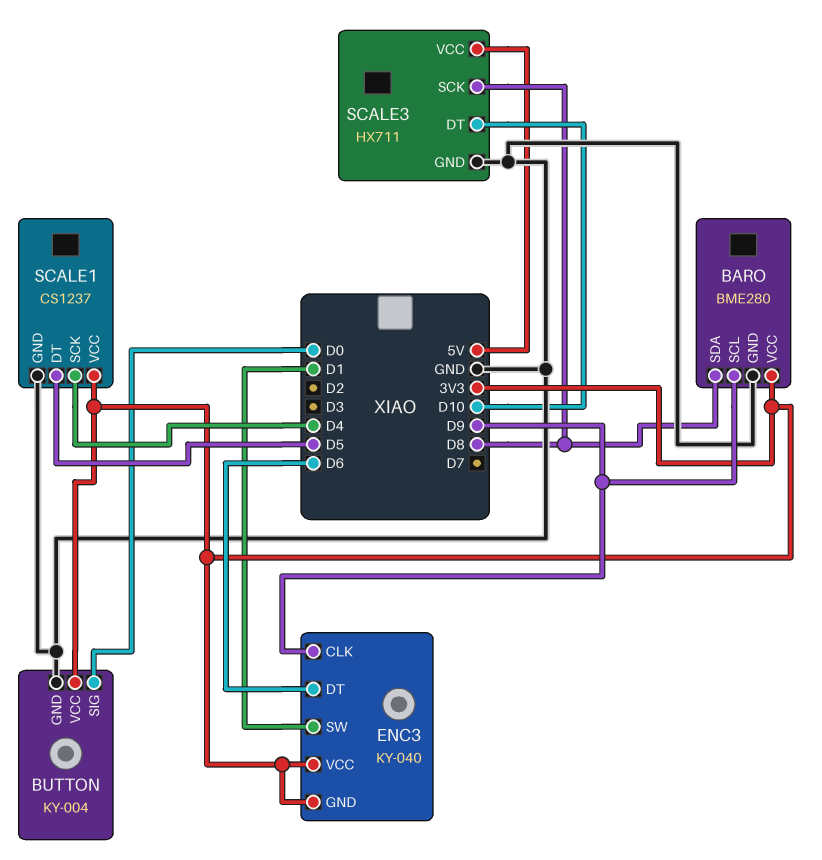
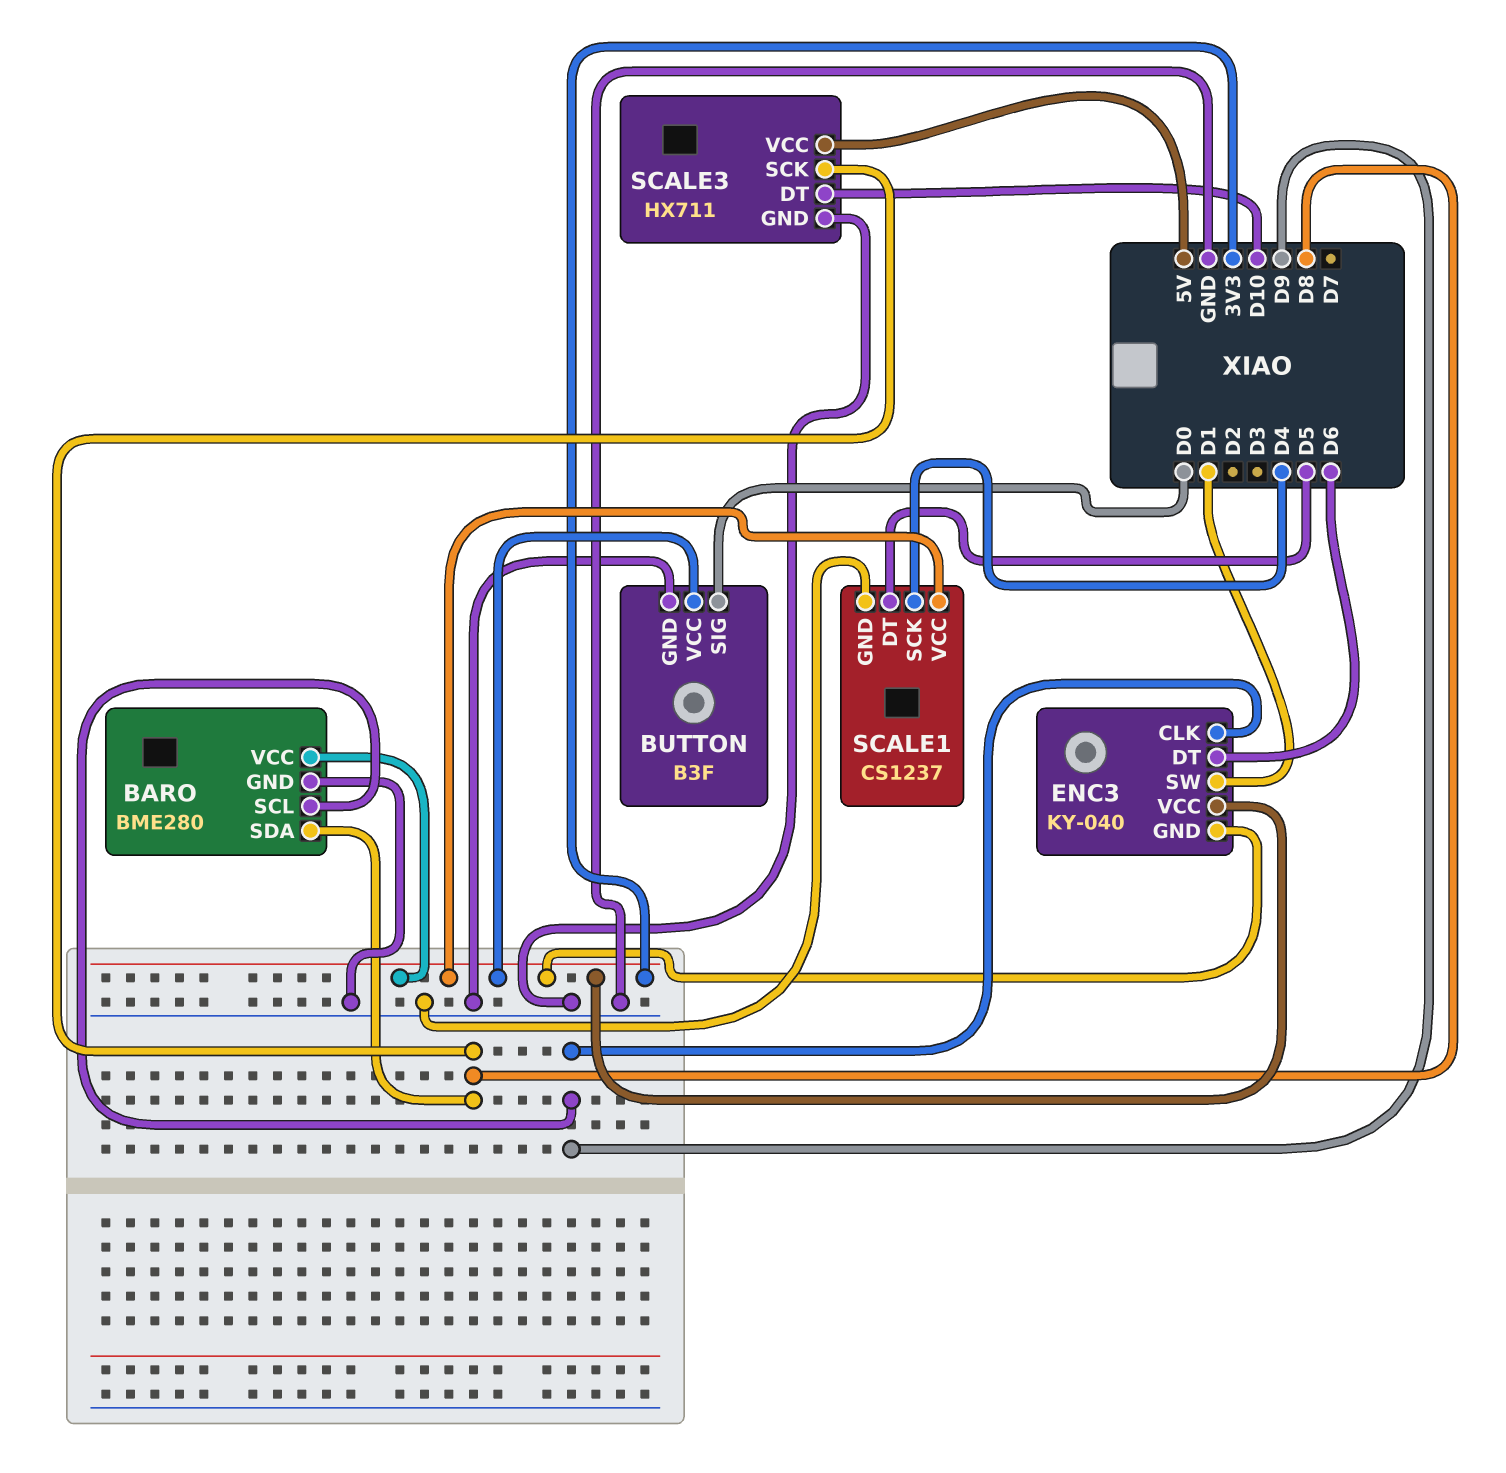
BUTTON: KY-004 -> B3F

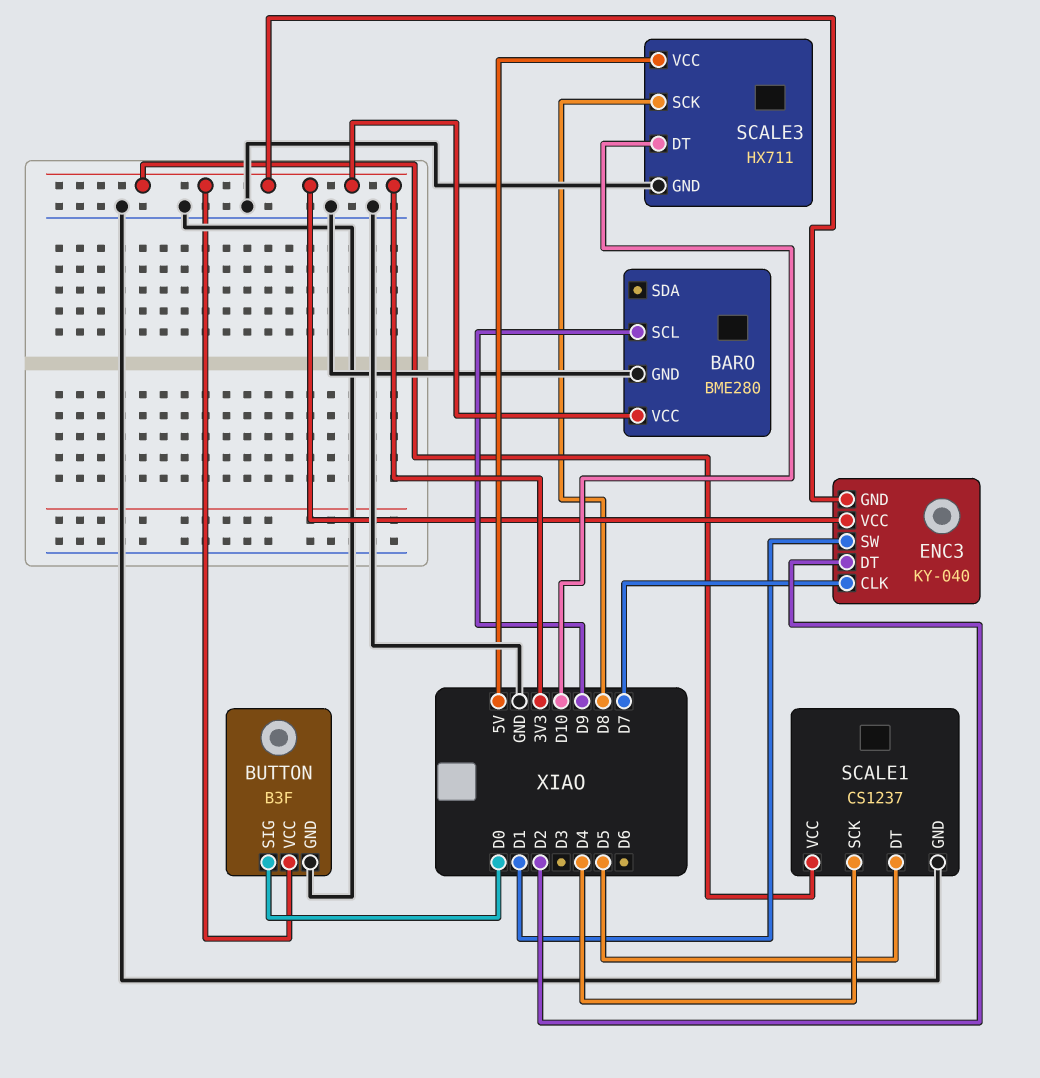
BARO pin SDA: D8 -> none
ENC3 pin CLK: D9 -> D7
ENC3 pin DT: D6 -> D2

